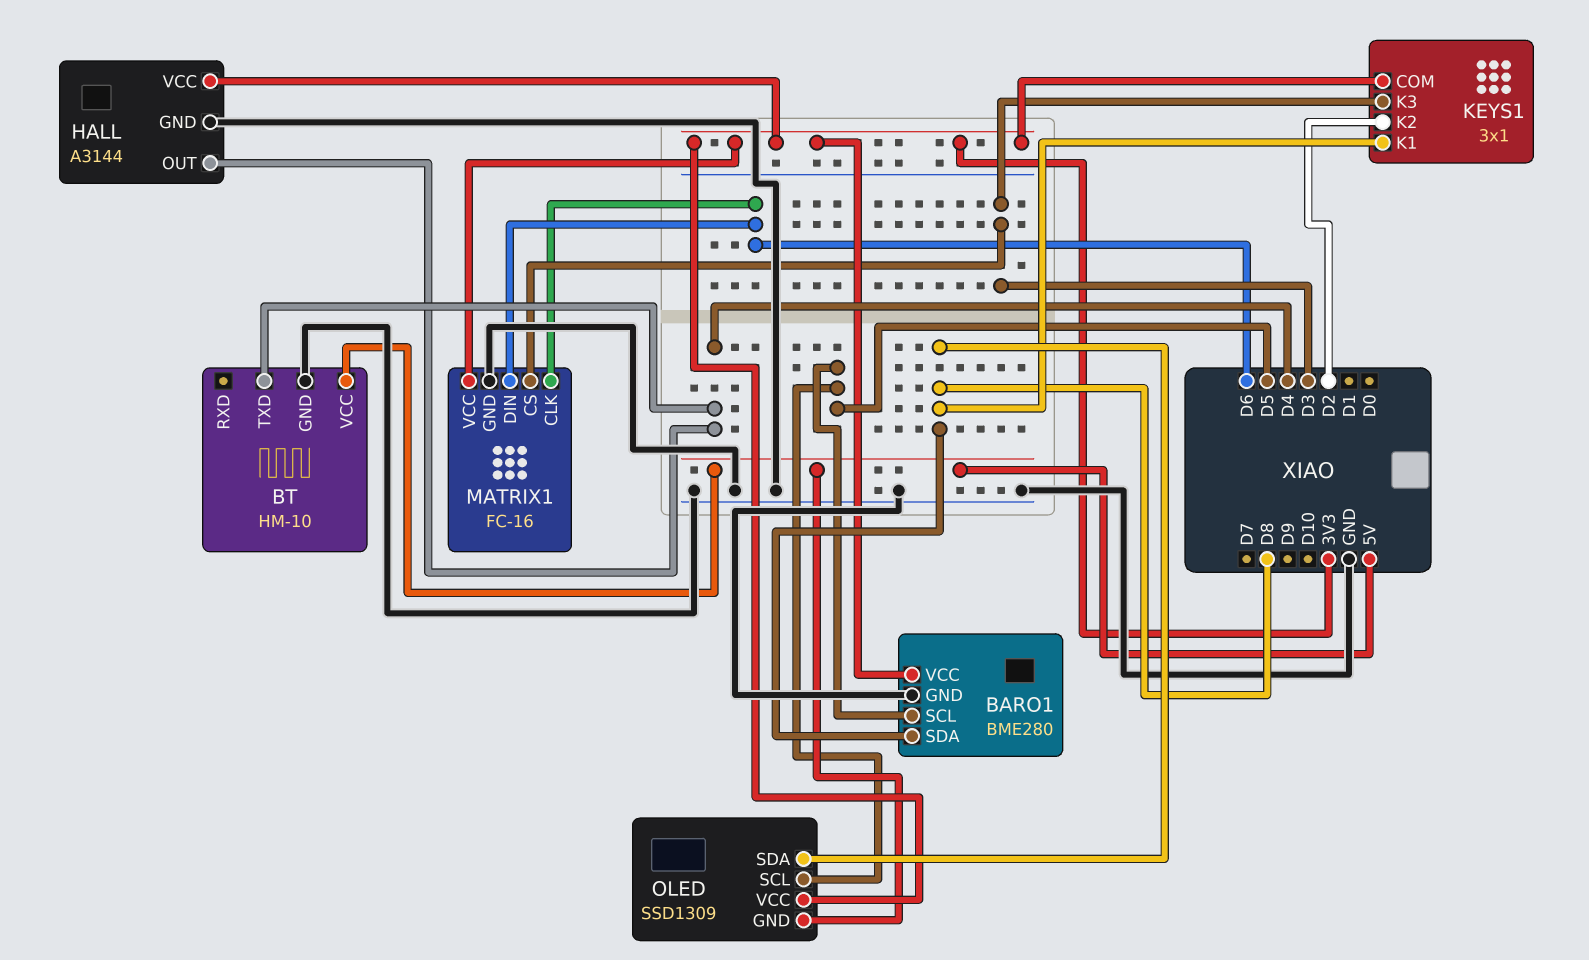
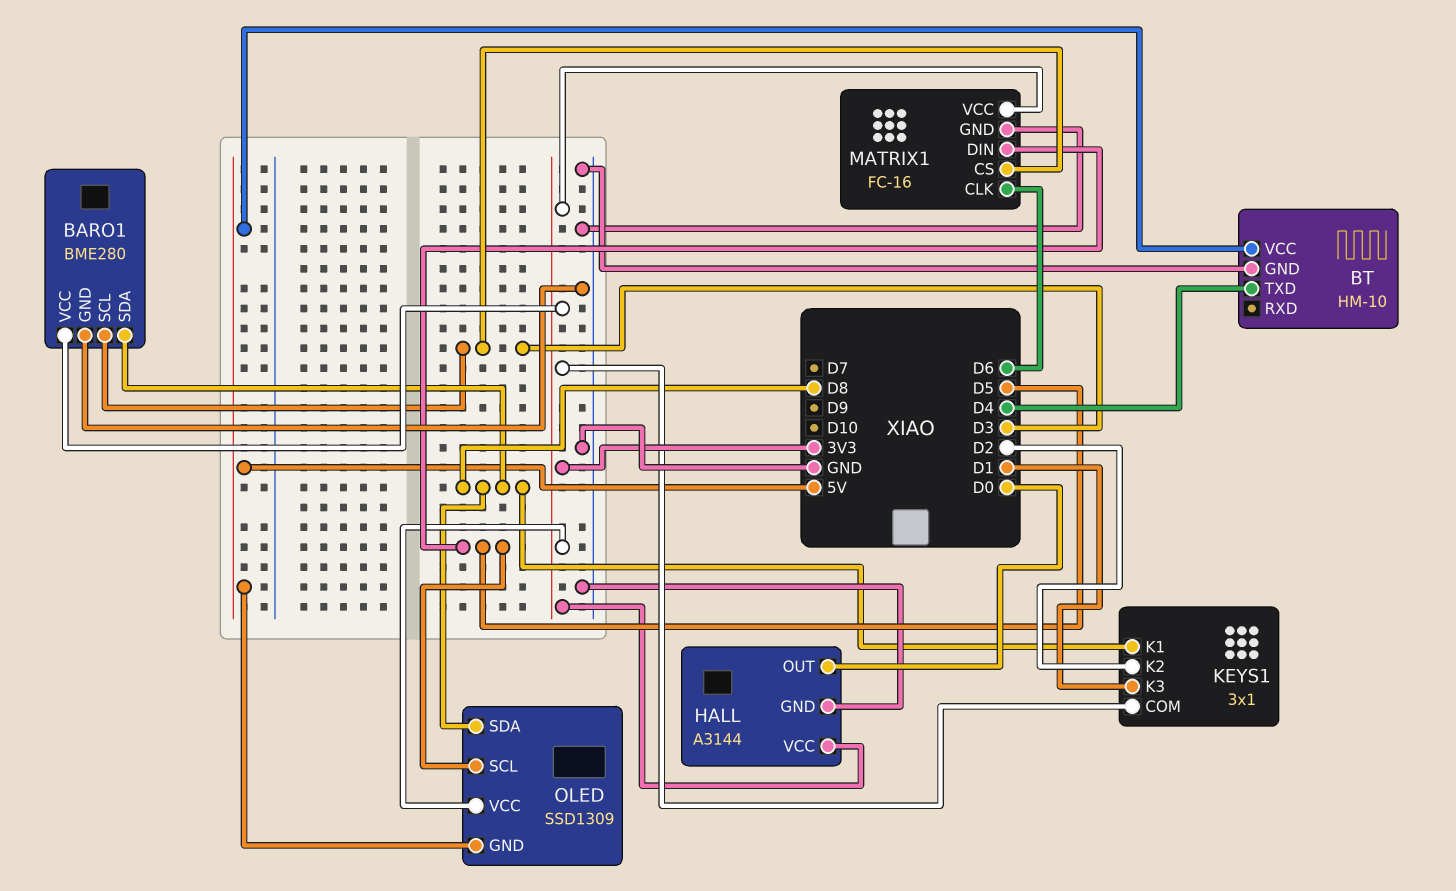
BARO1 pin SCL: D5 -> D3
HALL pin OUT: D4 -> D0
KEYS1 pin K3: D3 -> D1
MATRIX1 pin DIN: D6 -> D5

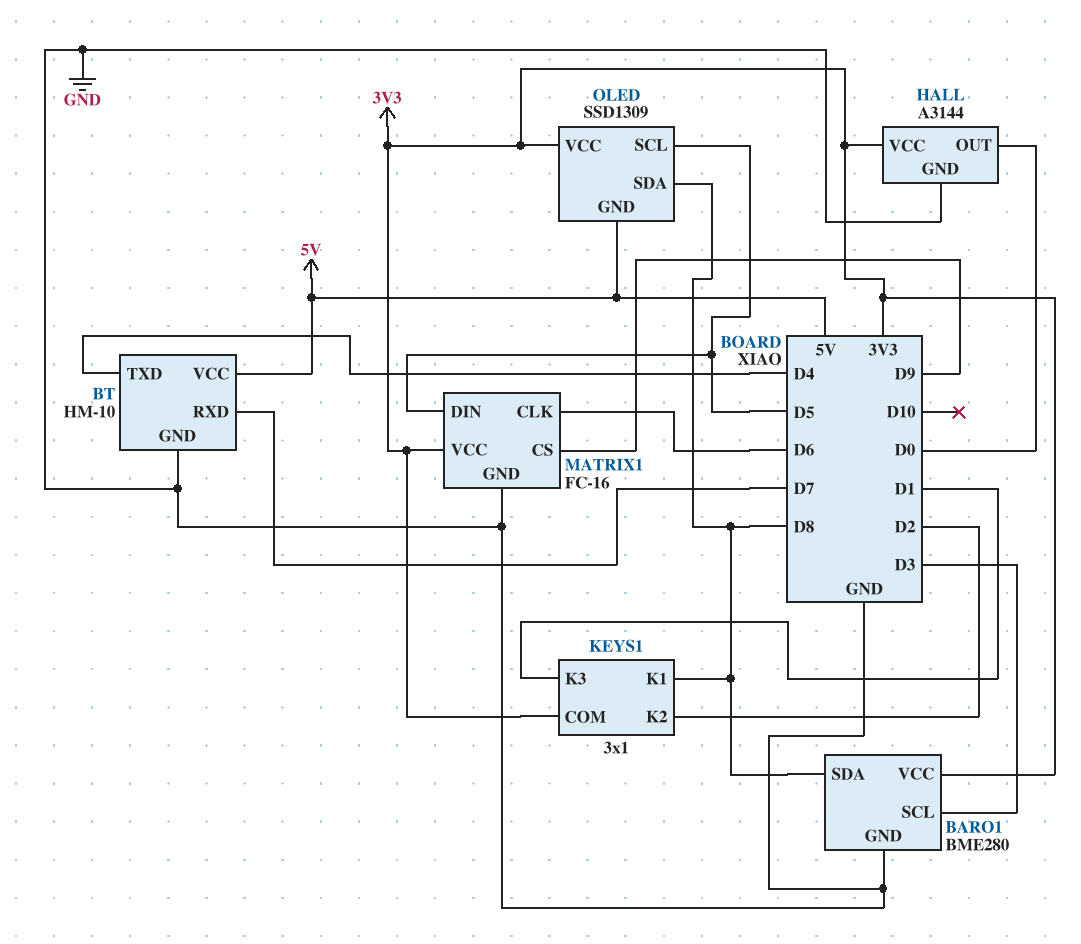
BT pin RXD: none -> D7
MATRIX1 pin CS: D3 -> D9

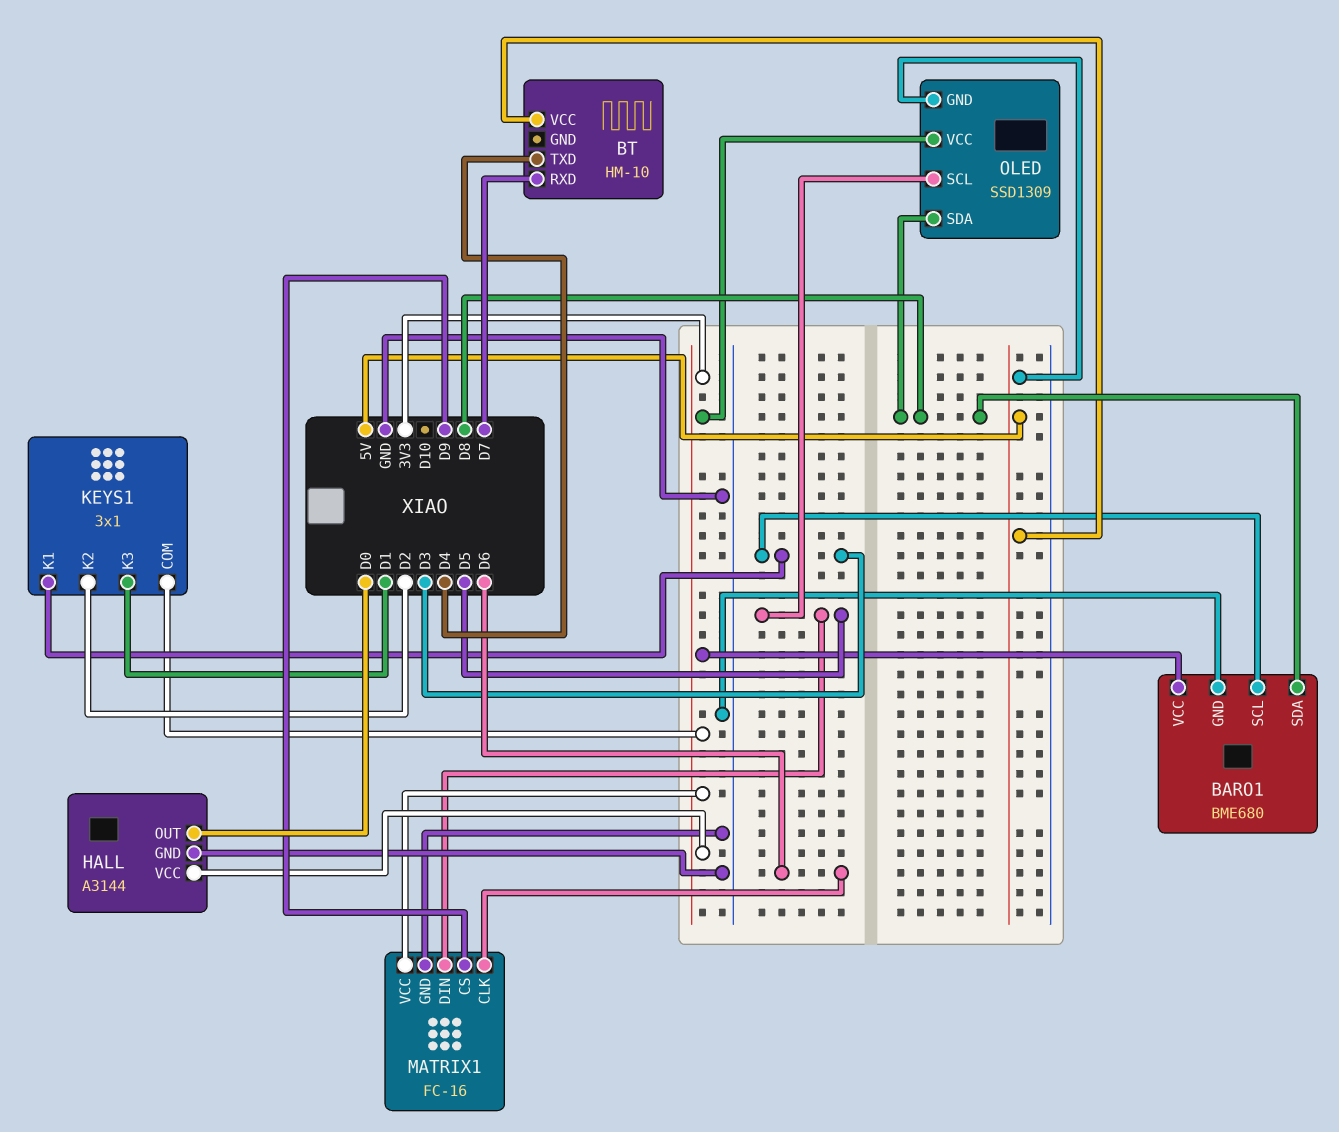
BARO1: BME280 -> BME680
BT pin GND: GND -> none
KEYS1 pin K1: D8 -> D3

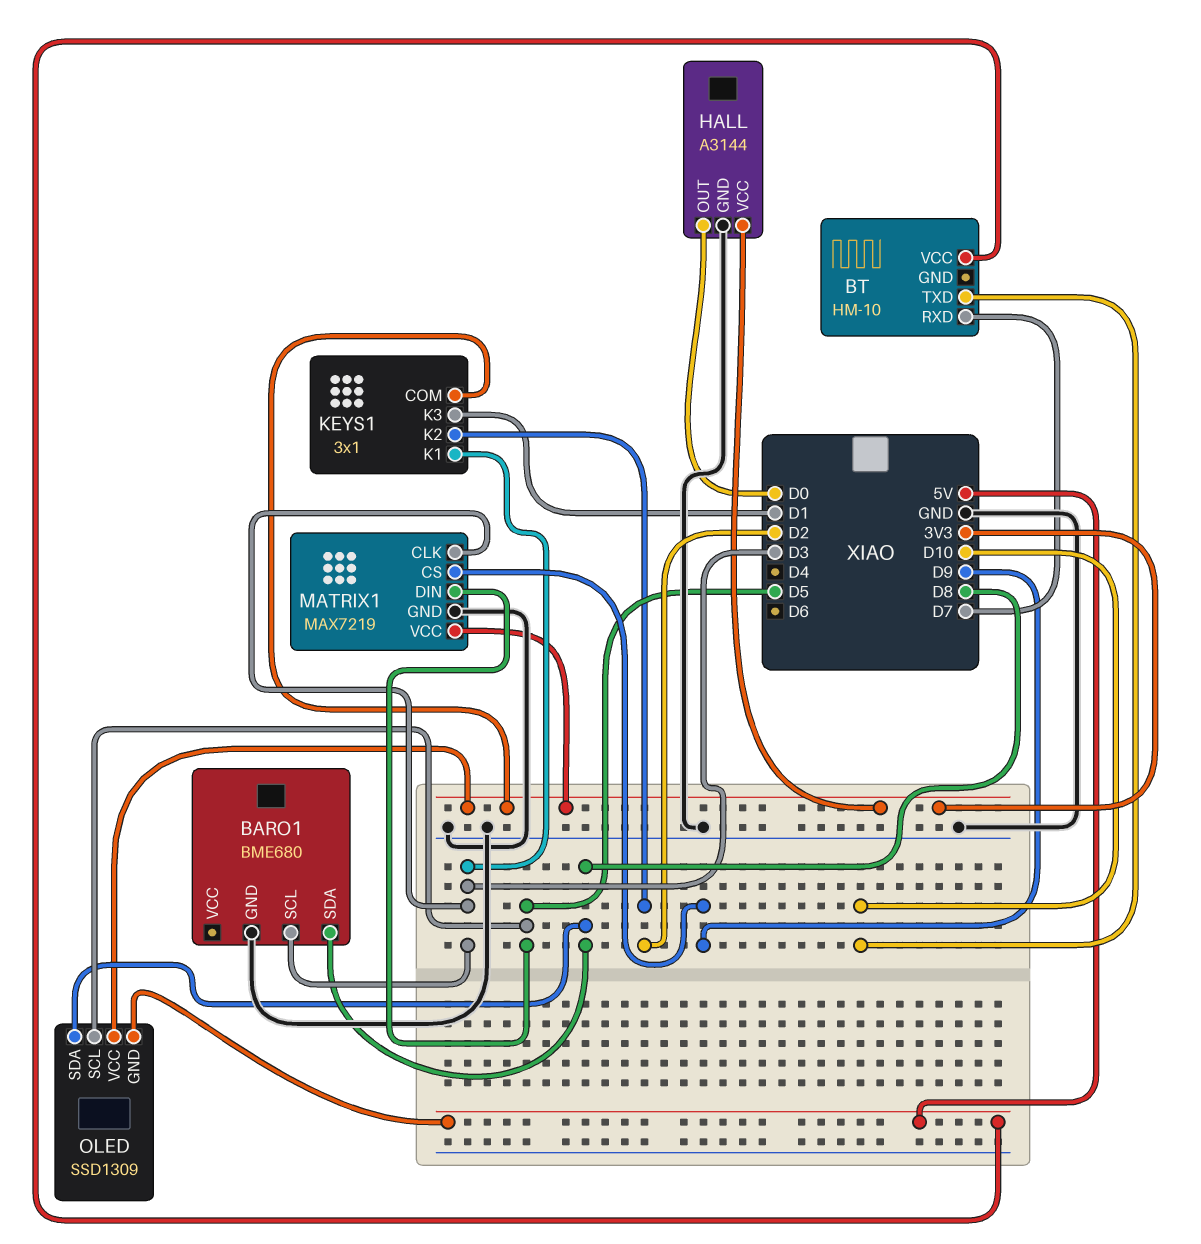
BARO1 pin VCC: 3V3 -> none
BT pin TXD: D4 -> D10
MATRIX1: FC-16 -> MAX7219
MATRIX1 pin CLK: D6 -> D3

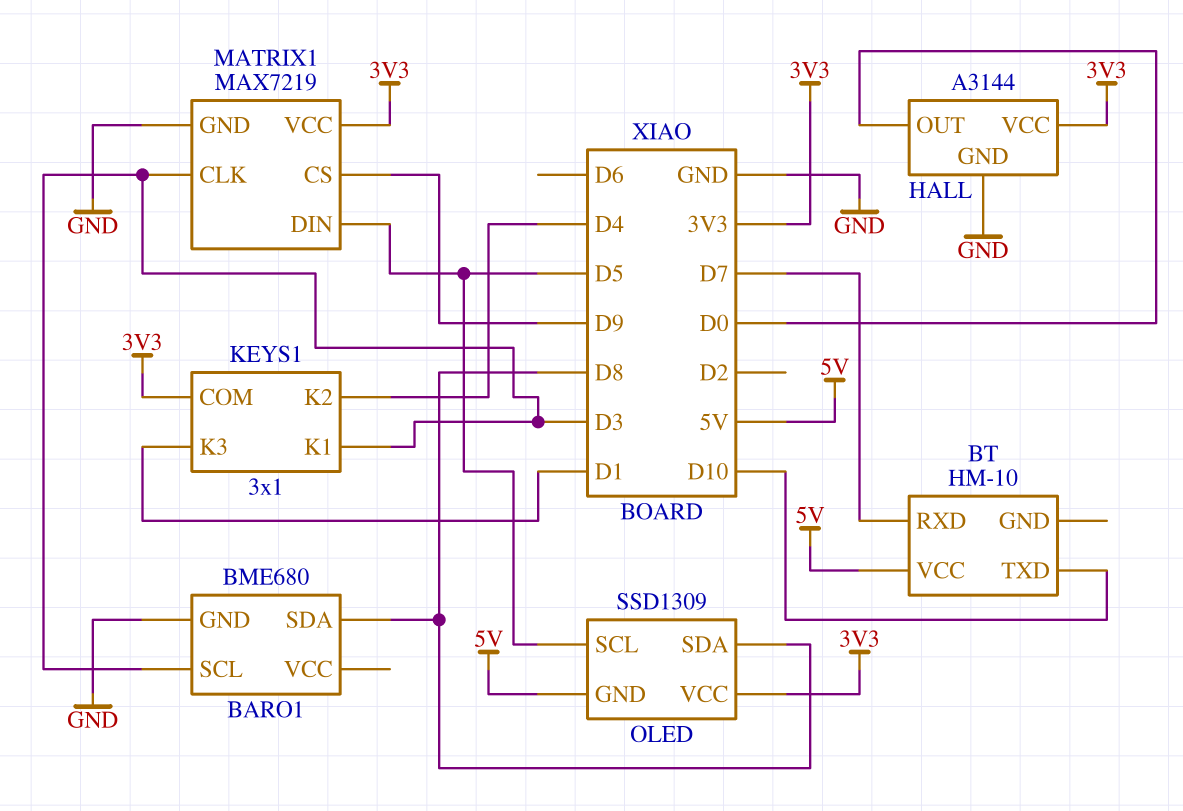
KEYS1 pin K2: D2 -> D4

